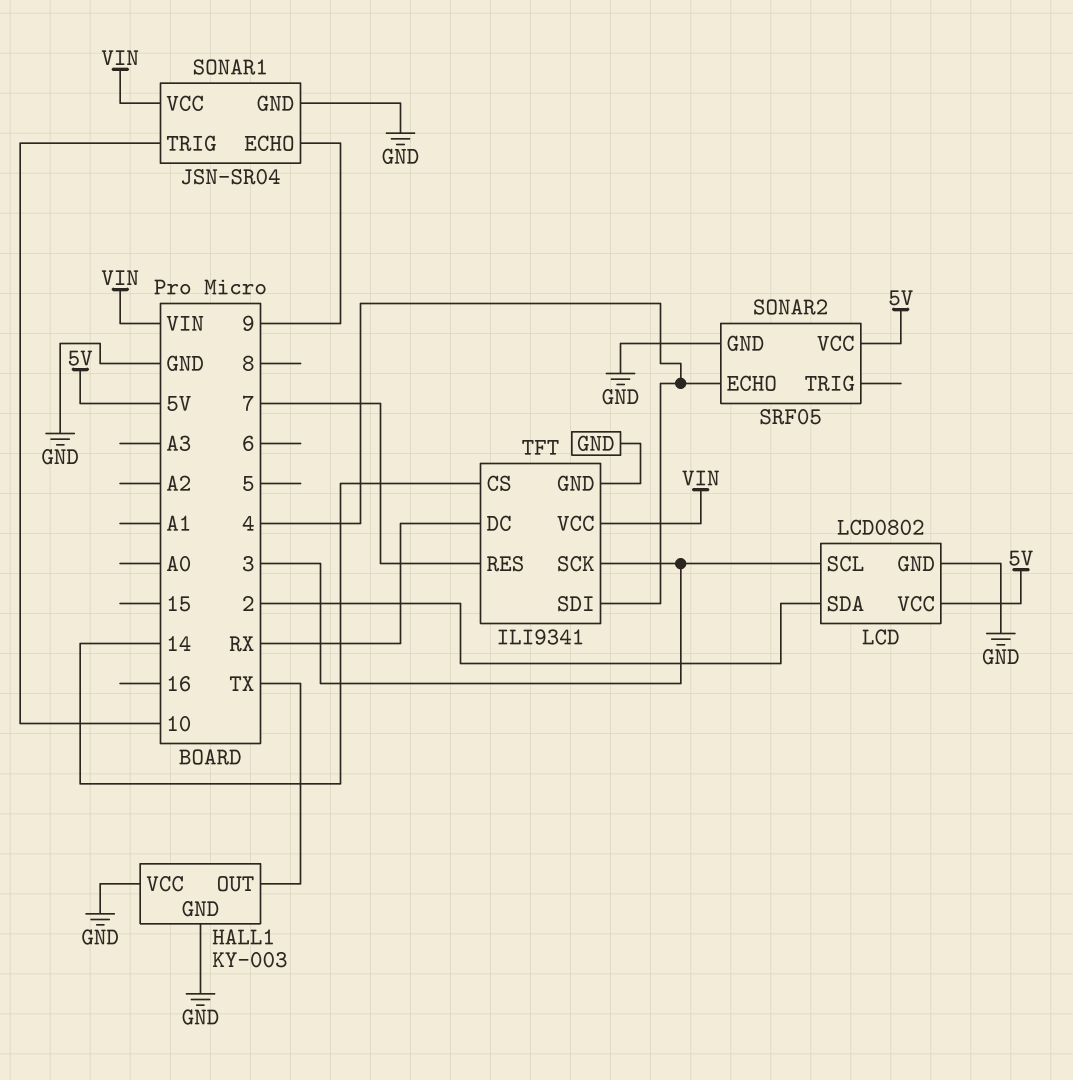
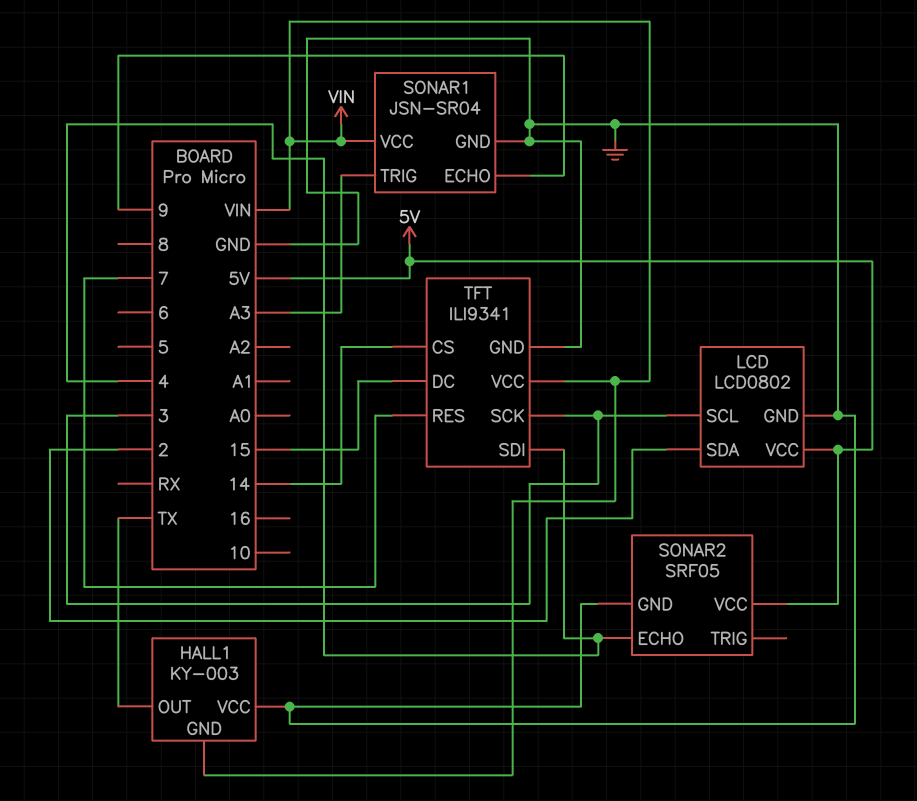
HALL1 pin GND: GND -> VIN
SONAR1 pin TRIG: 10 -> A3
TFT pin DC: RX -> 15

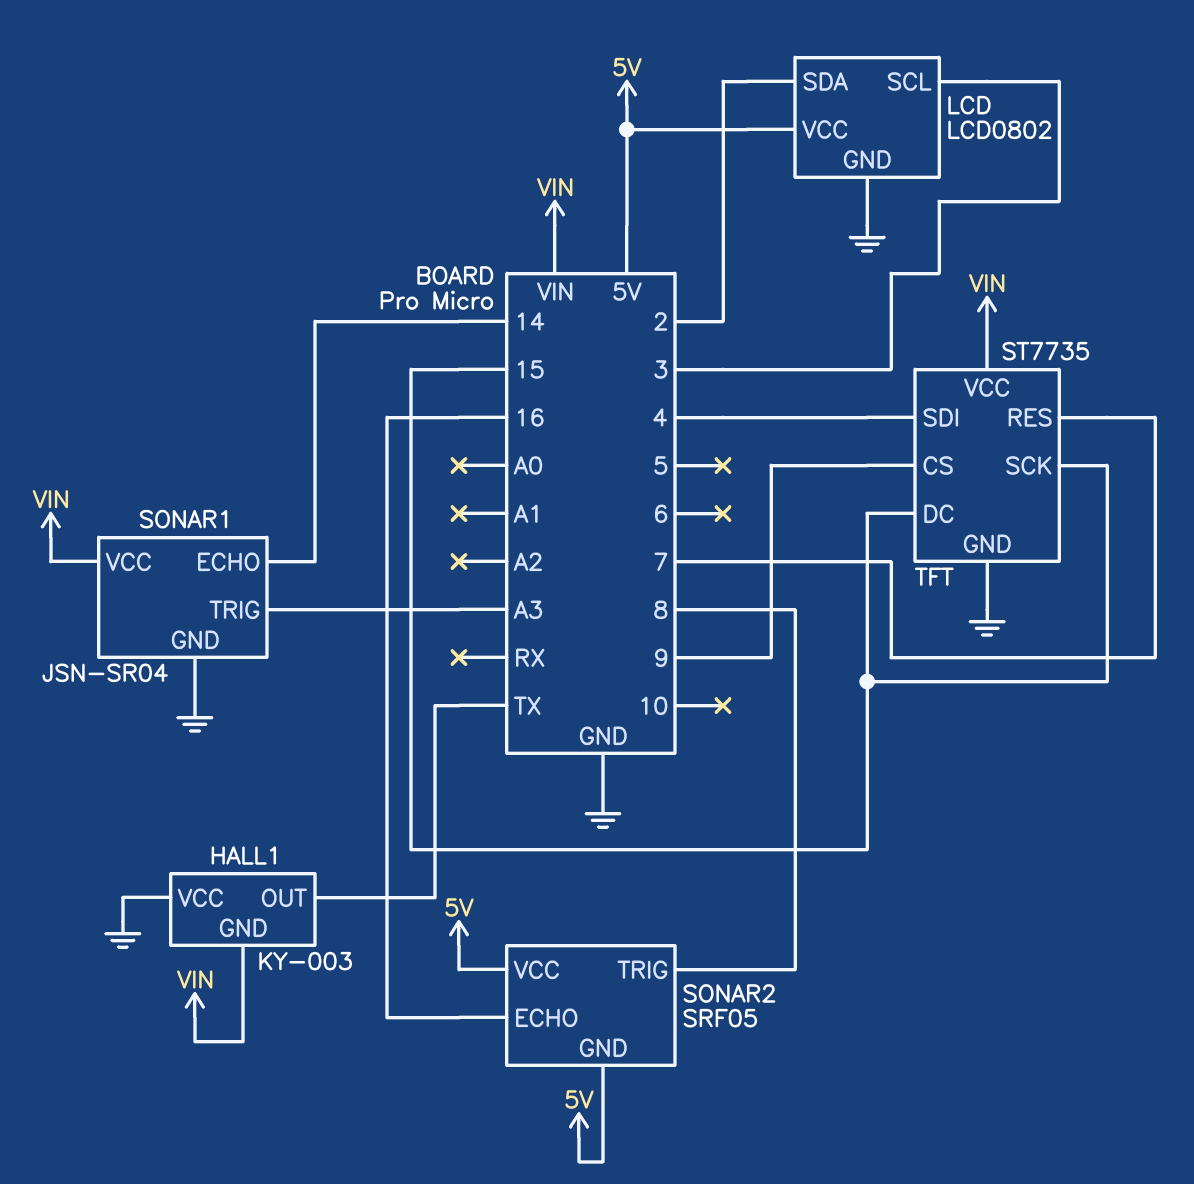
SONAR1 pin ECHO: 9 -> 14
SONAR2 pin ECHO: 4 -> 16
SONAR2 pin GND: GND -> 5V
SONAR2 pin TRIG: none -> 8
TFT: ILI9341 -> ST7735
TFT pin CS: 14 -> 9
TFT pin SCK: 3 -> 15

